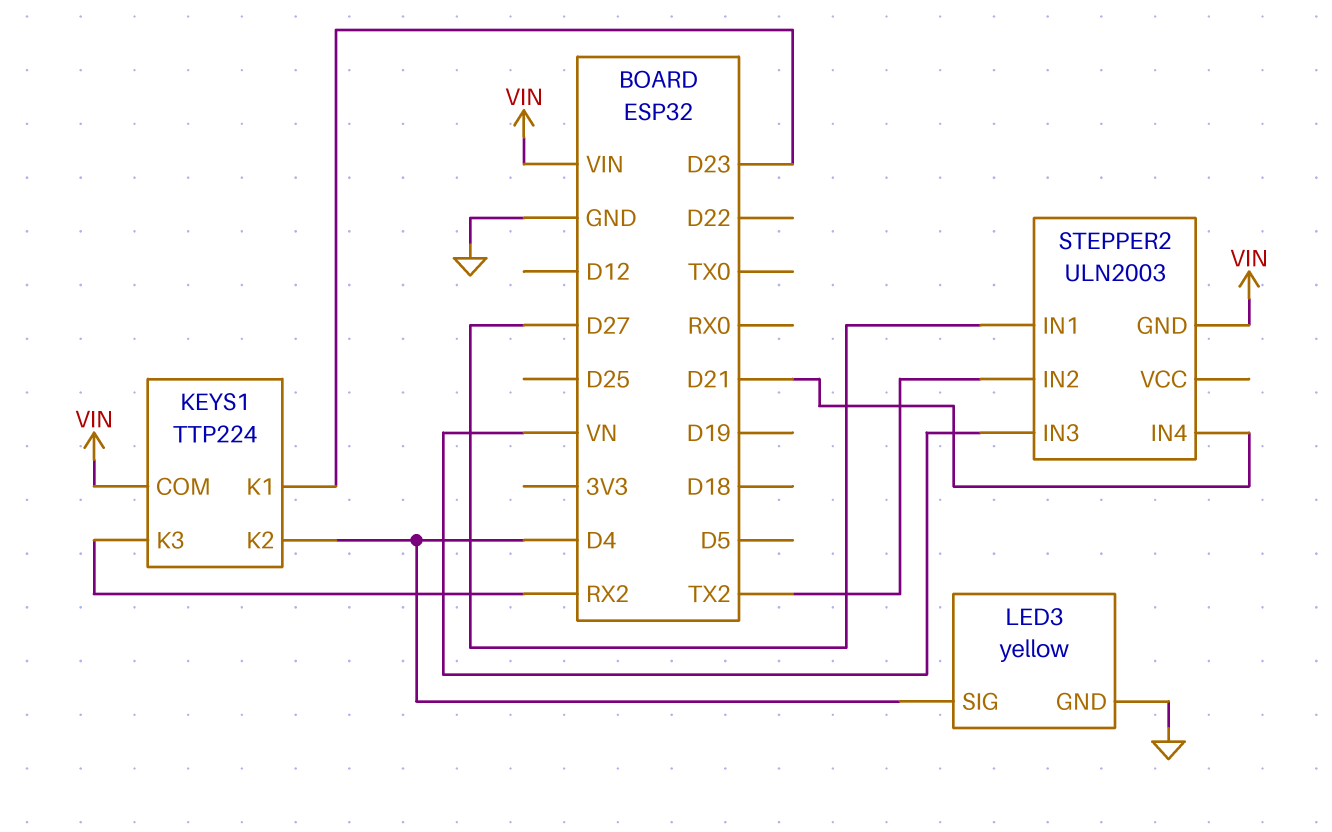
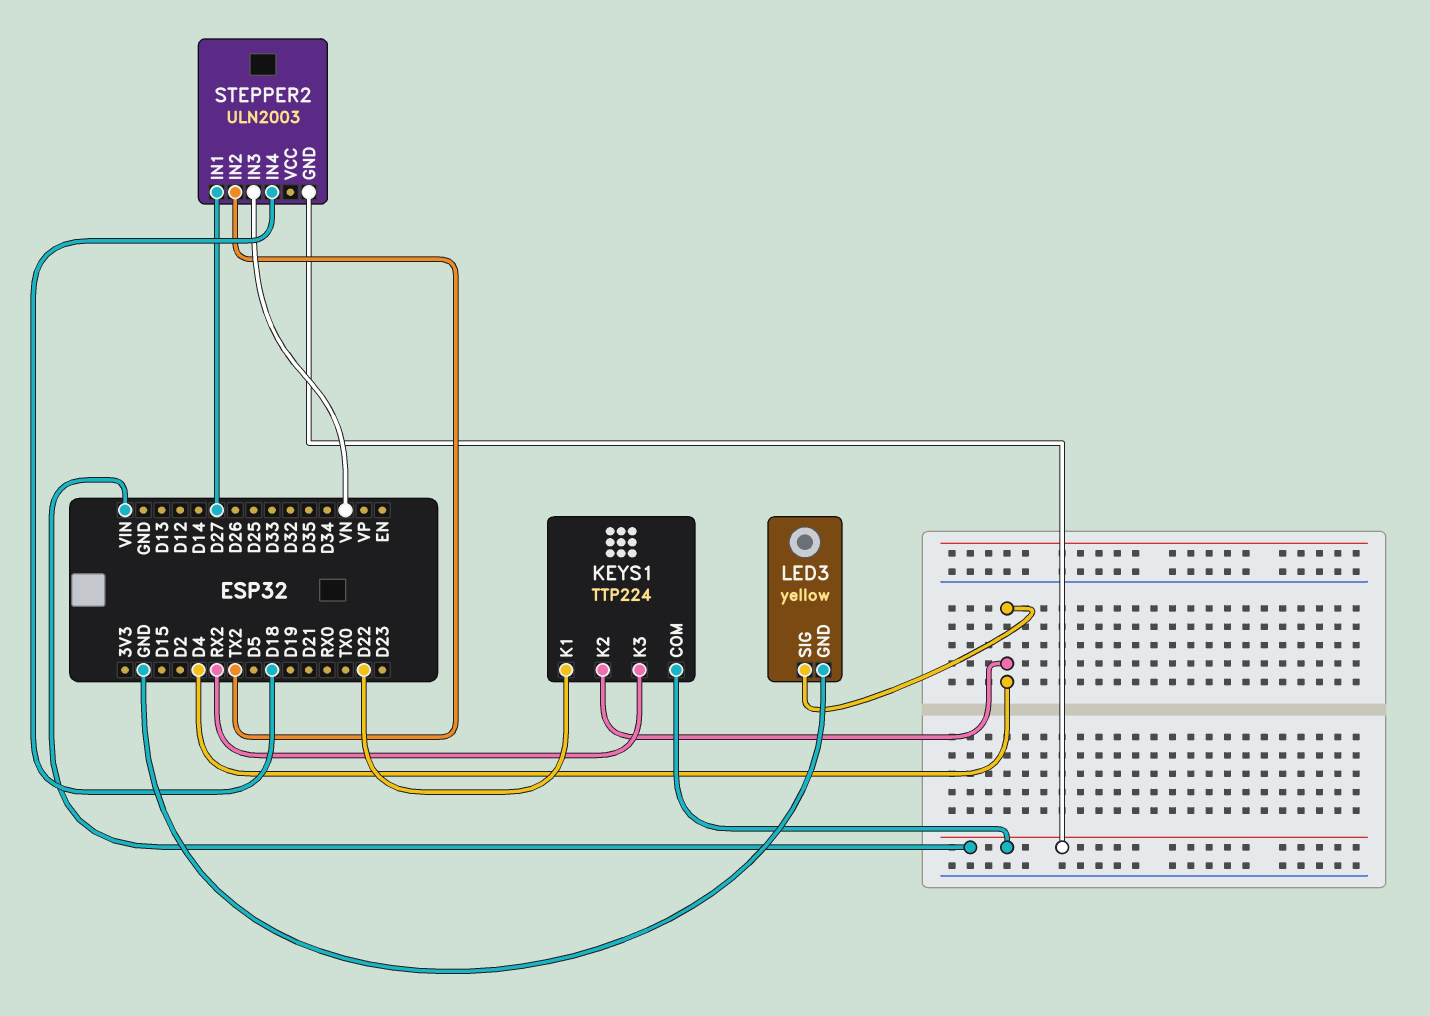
KEYS1 pin K1: D23 -> D22
STEPPER2 pin IN4: D21 -> D18

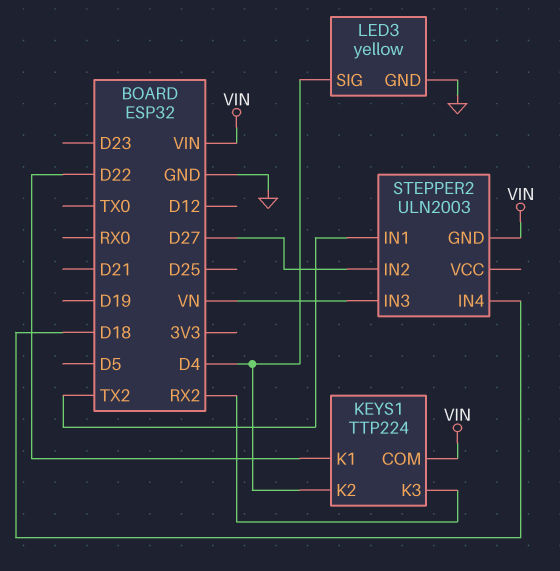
STEPPER2 pin IN1: D27 -> TX2
STEPPER2 pin IN2: TX2 -> D27

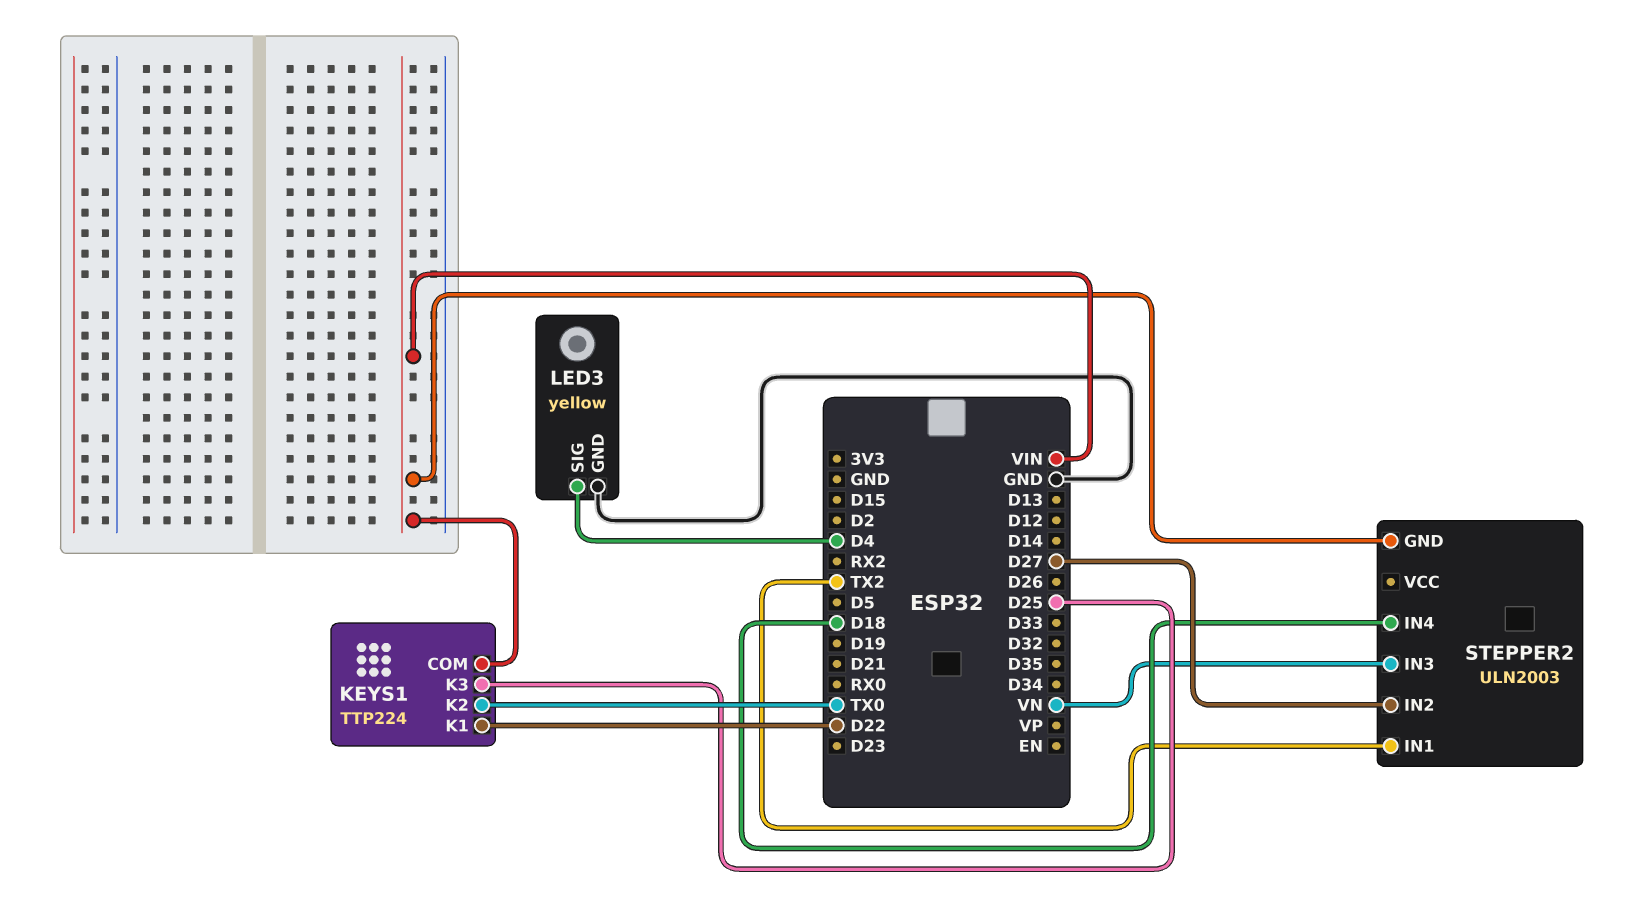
KEYS1 pin K2: D4 -> TX0
KEYS1 pin K3: RX2 -> D25

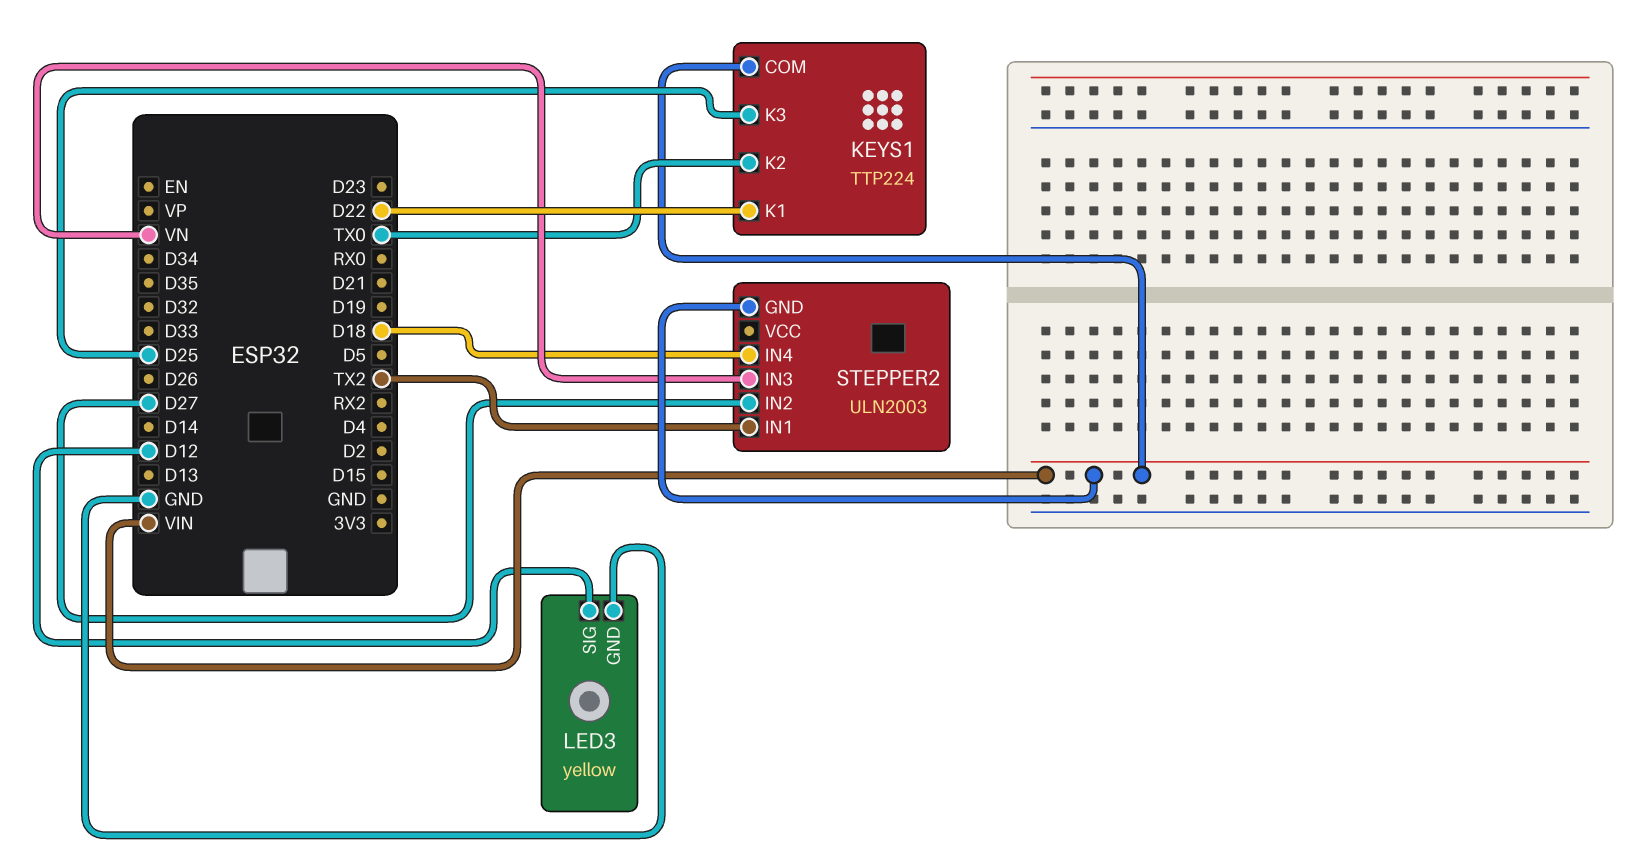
LED3 pin SIG: D4 -> D12

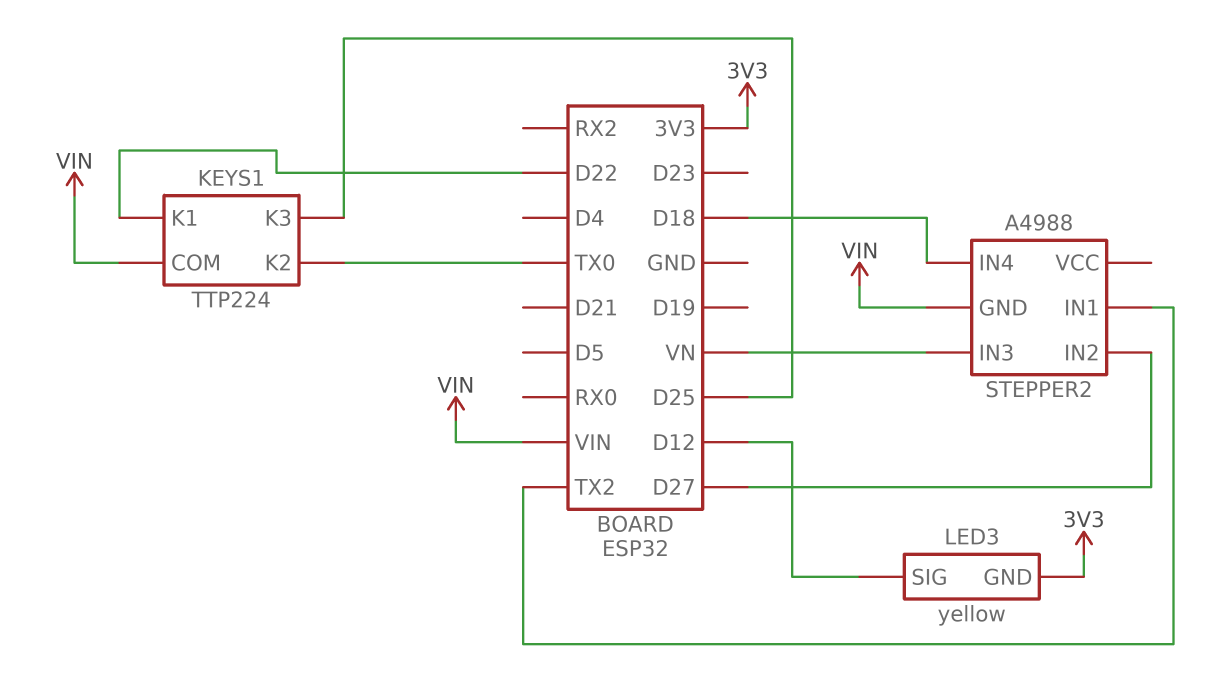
LED3 pin GND: GND -> 3V3
STEPPER2: ULN2003 -> A4988

